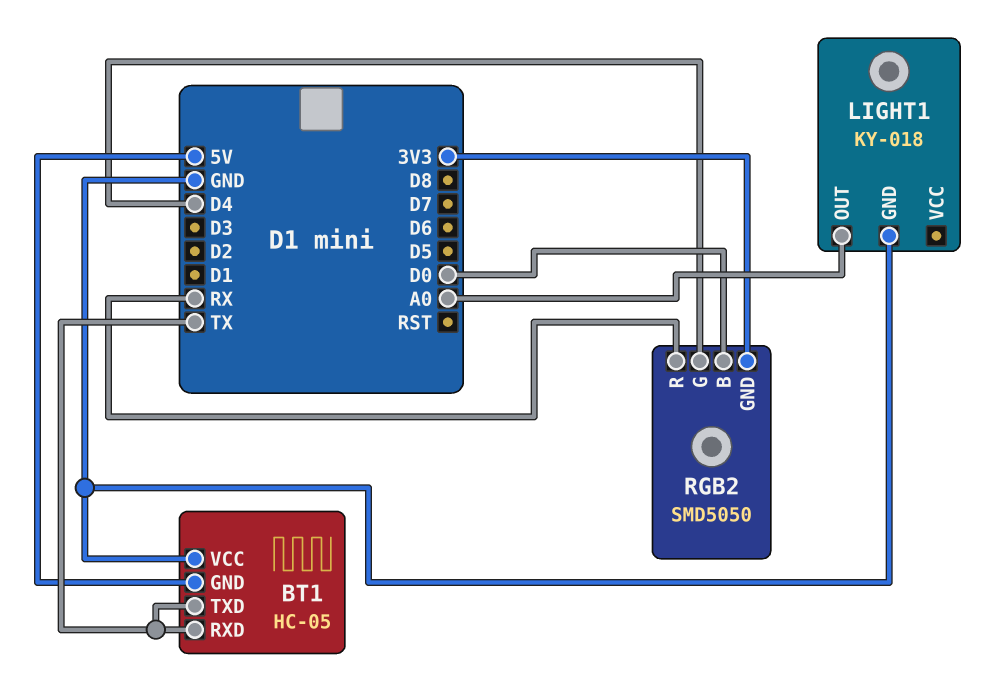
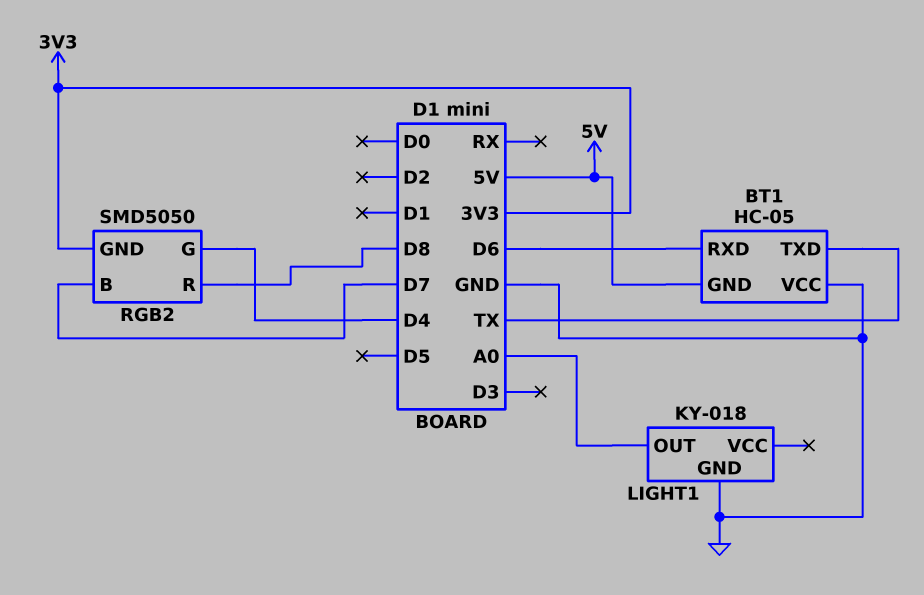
BT1 pin RXD: TX -> D6
RGB2 pin B: D0 -> D7
RGB2 pin R: RX -> D8

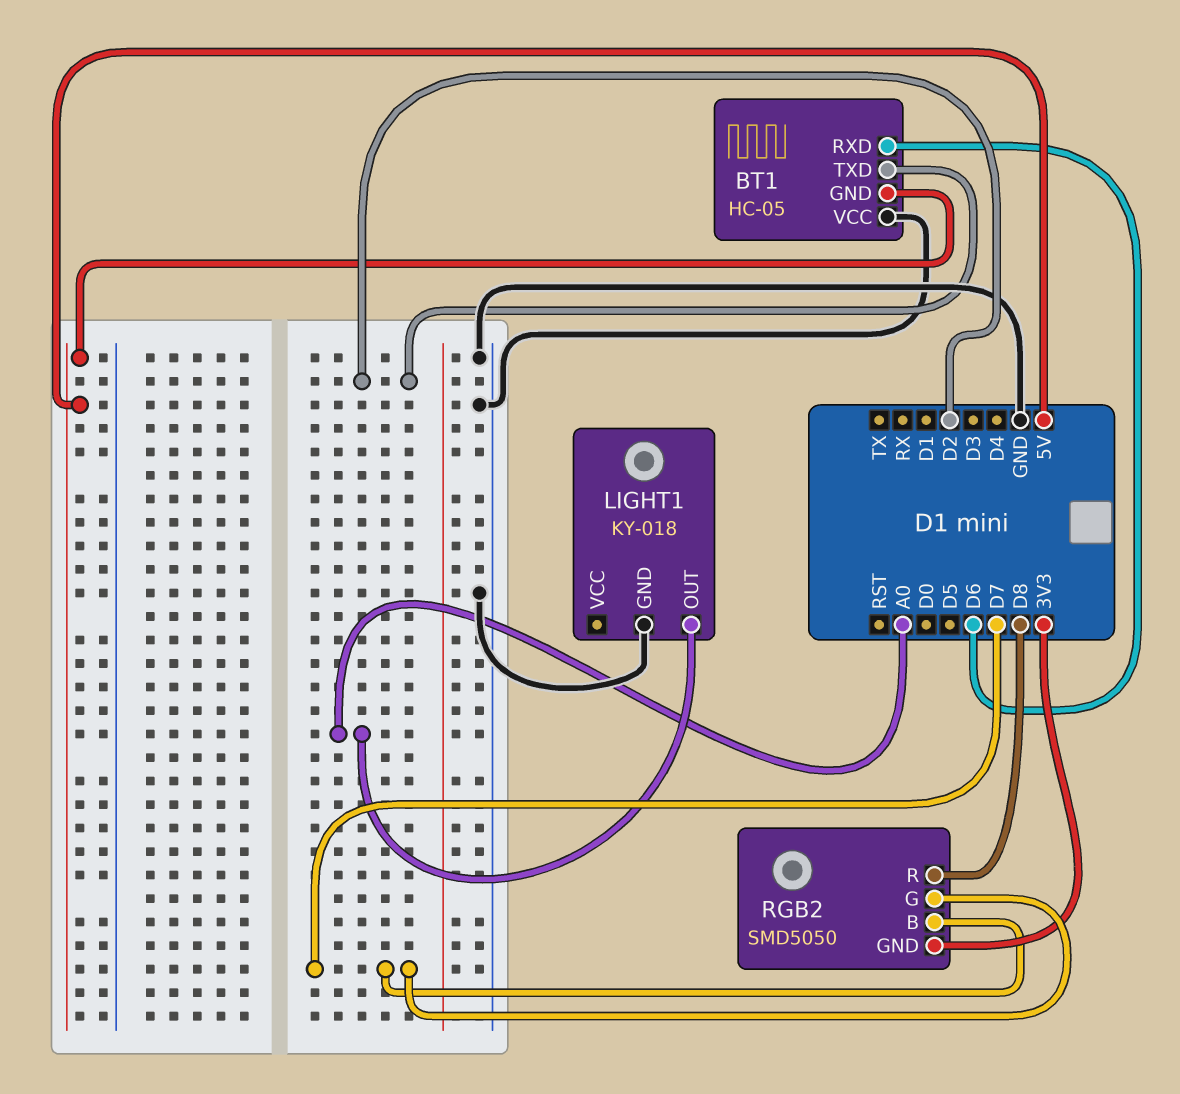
BT1 pin TXD: TX -> D2
RGB2 pin G: D4 -> D7

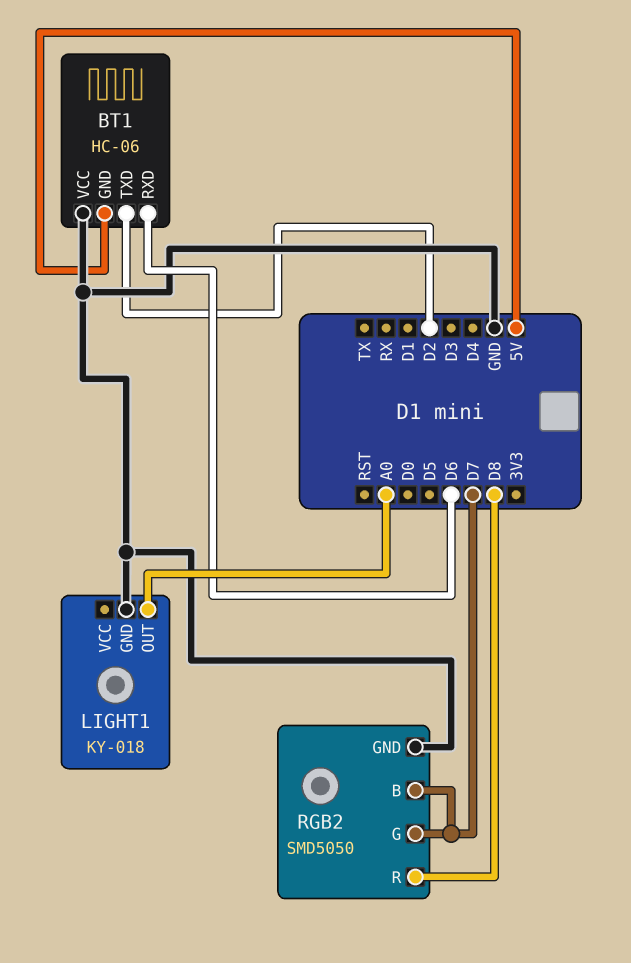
BT1: HC-05 -> HC-06
RGB2 pin GND: 3V3 -> GND

